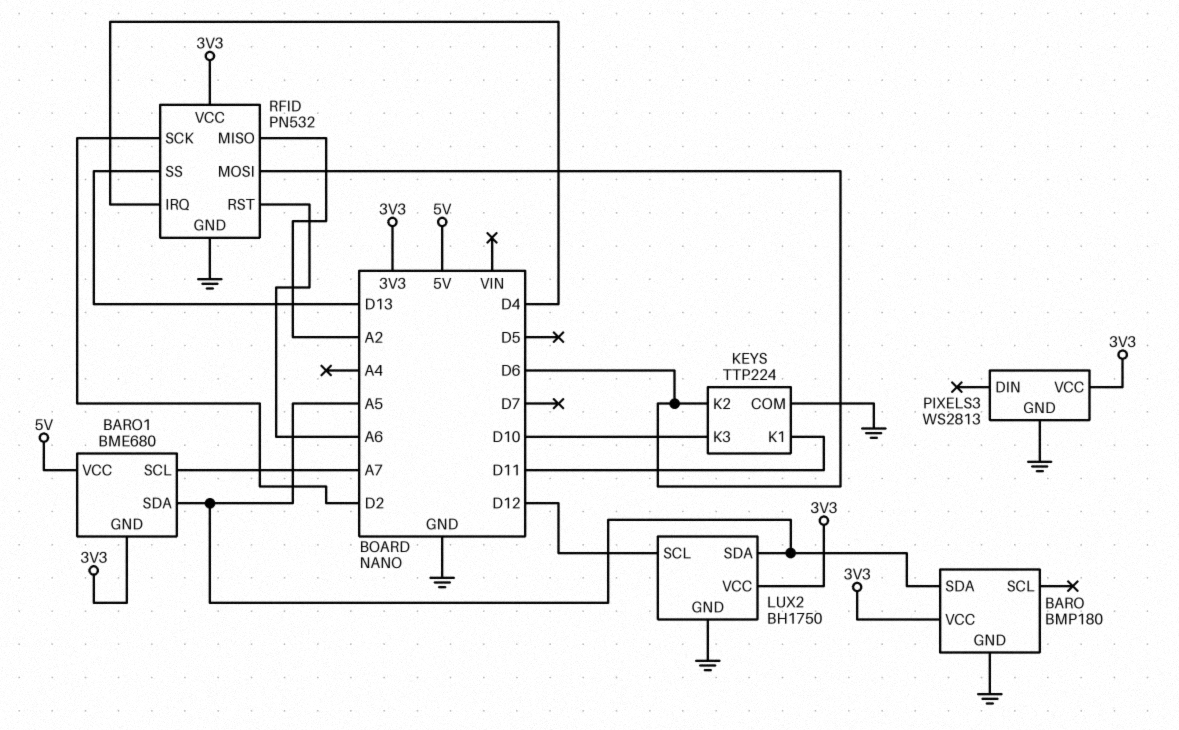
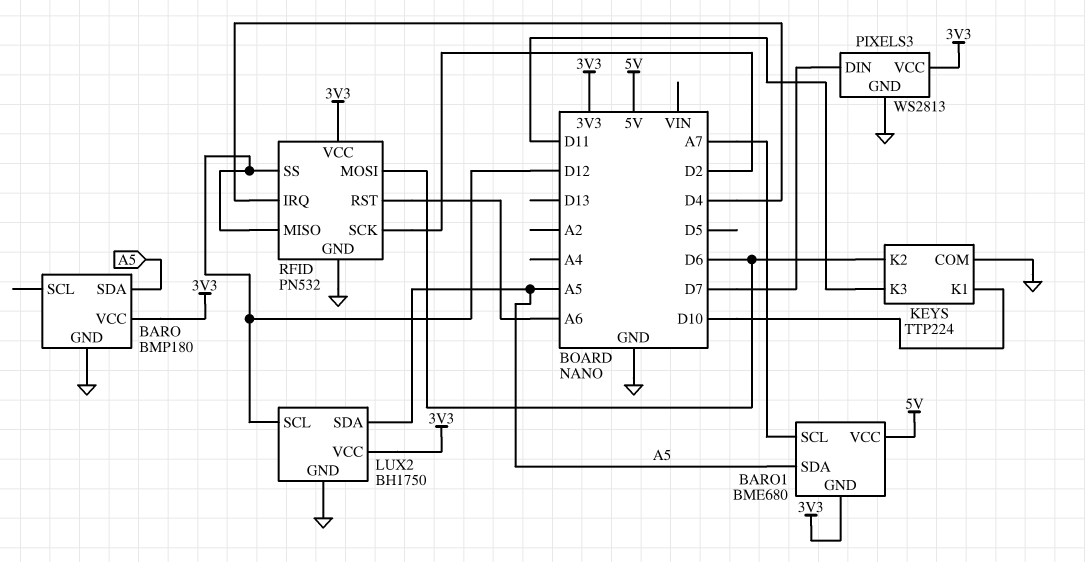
KEYS pin K1: D11 -> D10
KEYS pin K3: D10 -> D11
PIXELS3 pin DIN: none -> D7
RFID pin MISO: A2 -> D12
RFID pin SS: D13 -> D12

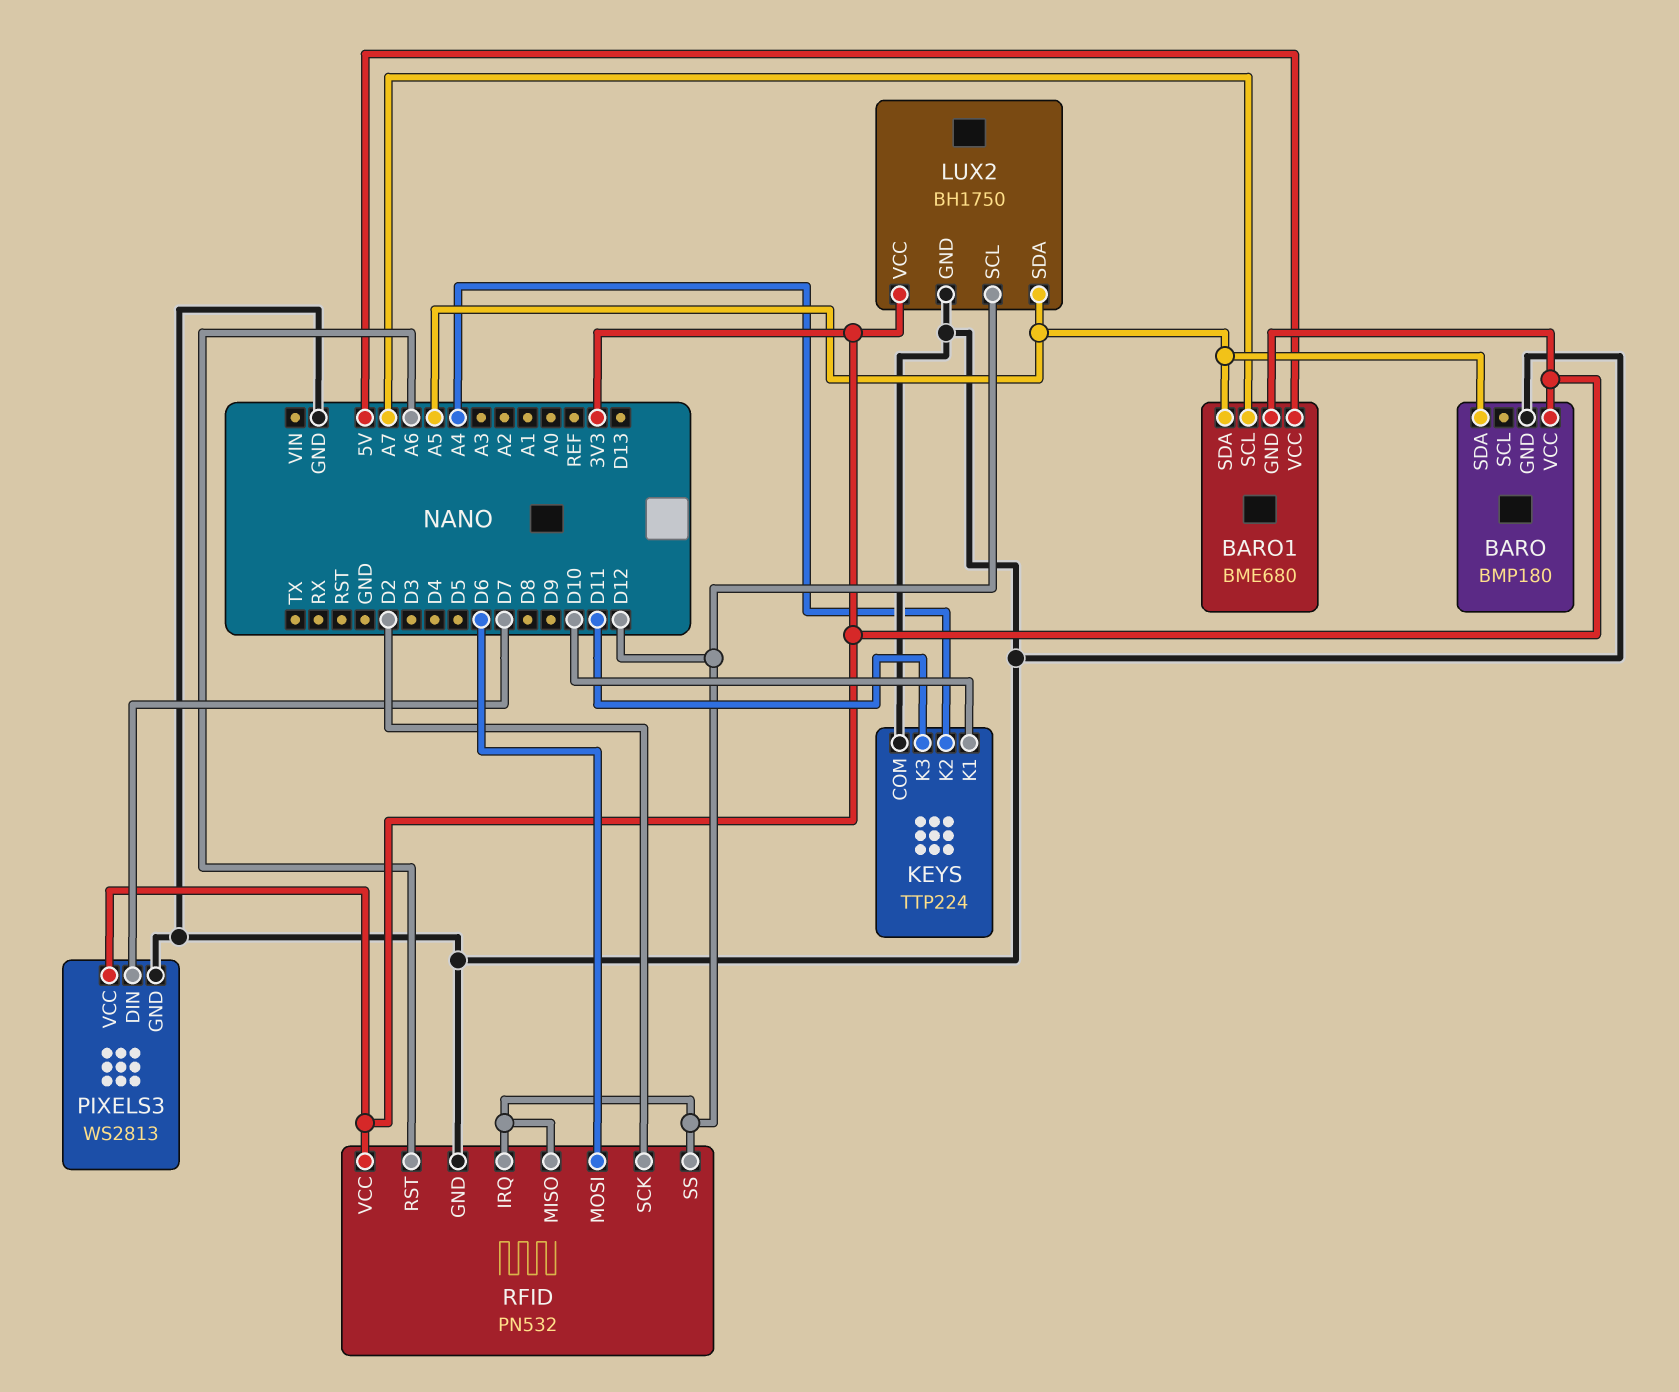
KEYS pin K2: D6 -> A4
RFID pin IRQ: D4 -> D12

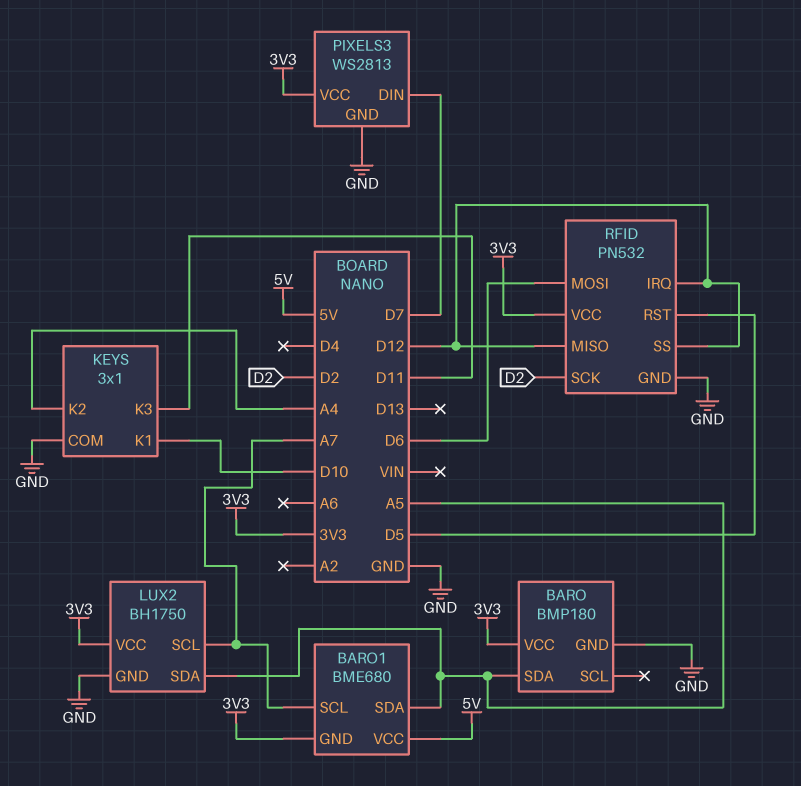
KEYS: TTP224 -> 3x1
LUX2 pin SCL: D12 -> A7
RFID pin RST: A6 -> D5

